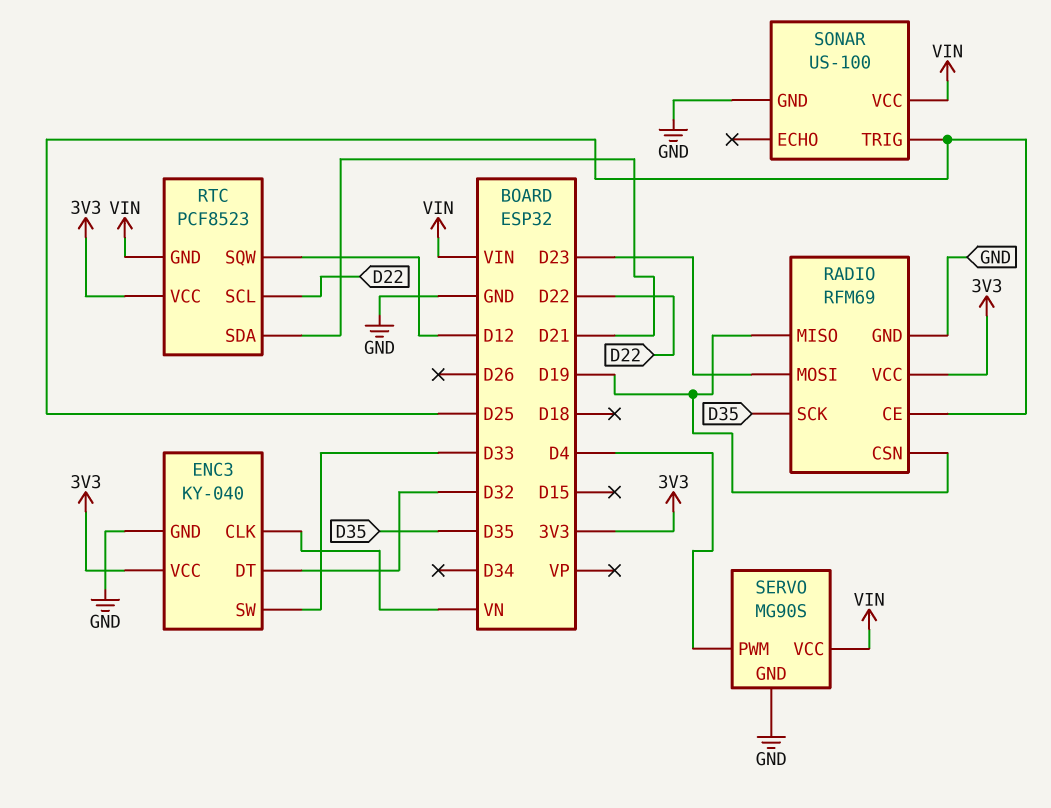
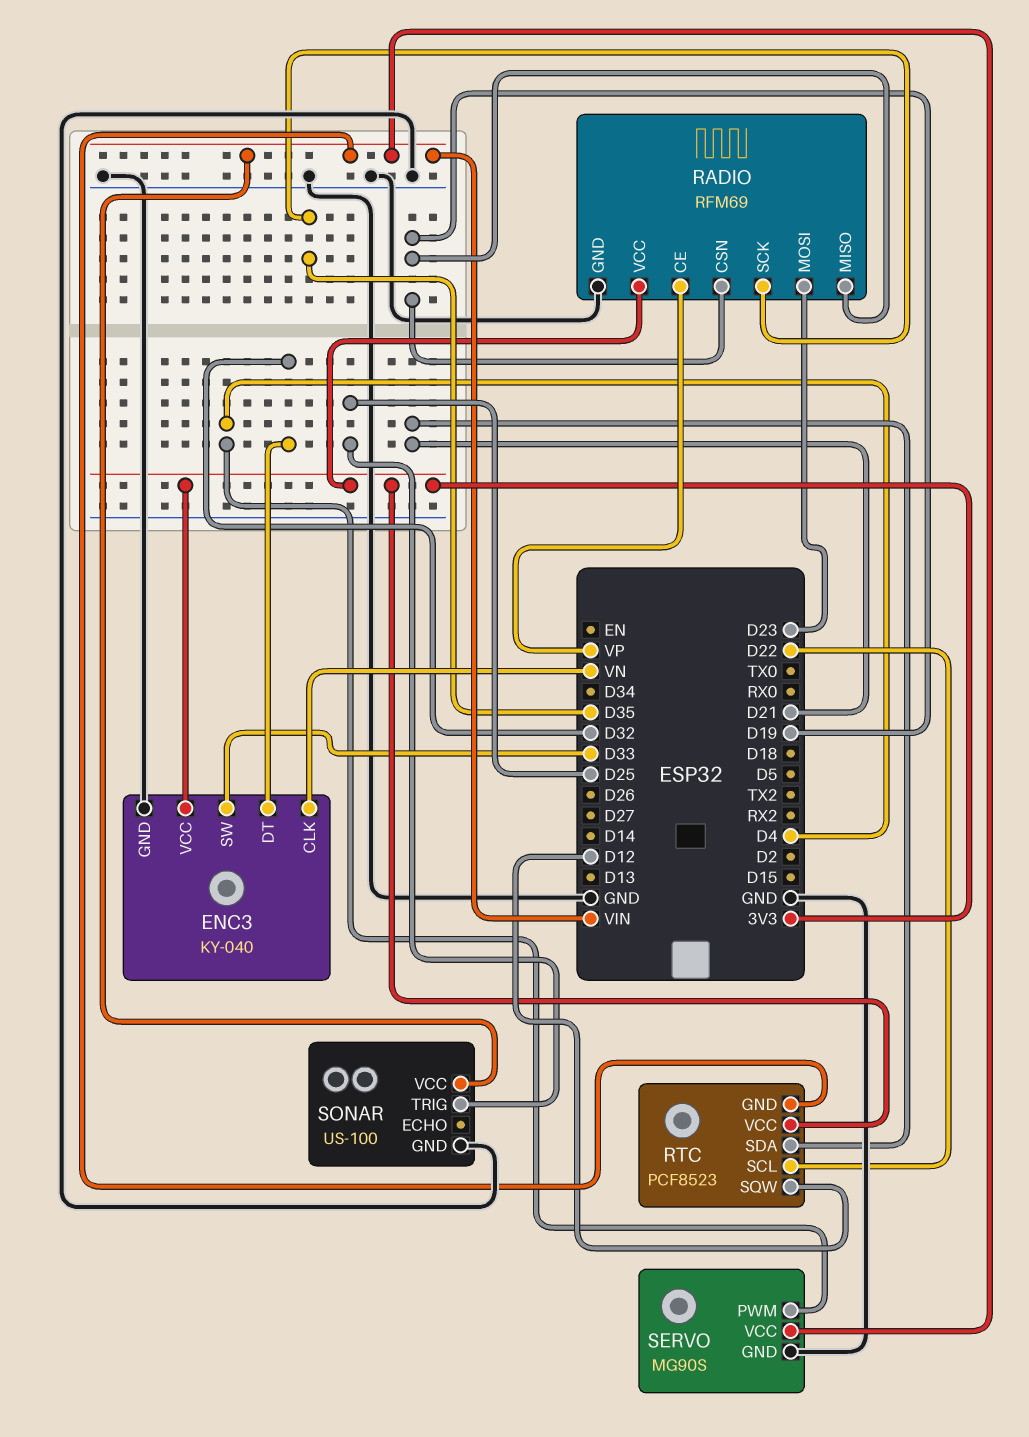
RADIO pin CE: D25 -> VP

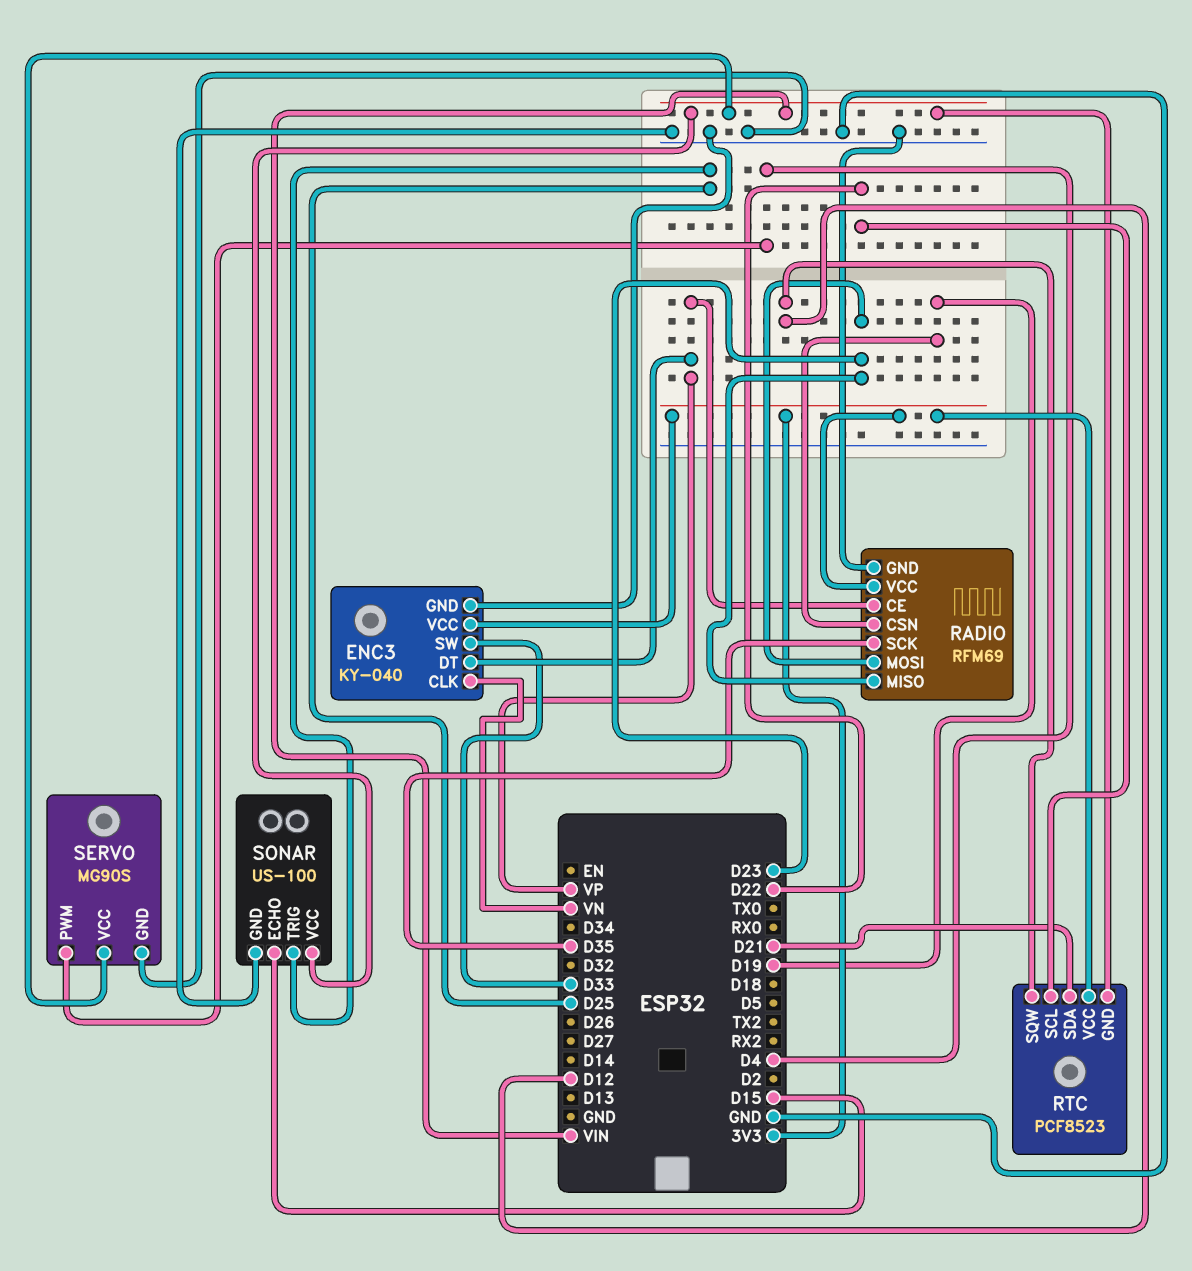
ENC3 pin DT: D32 -> VP
RADIO pin MISO: D19 -> D23
SONAR pin ECHO: none -> D15

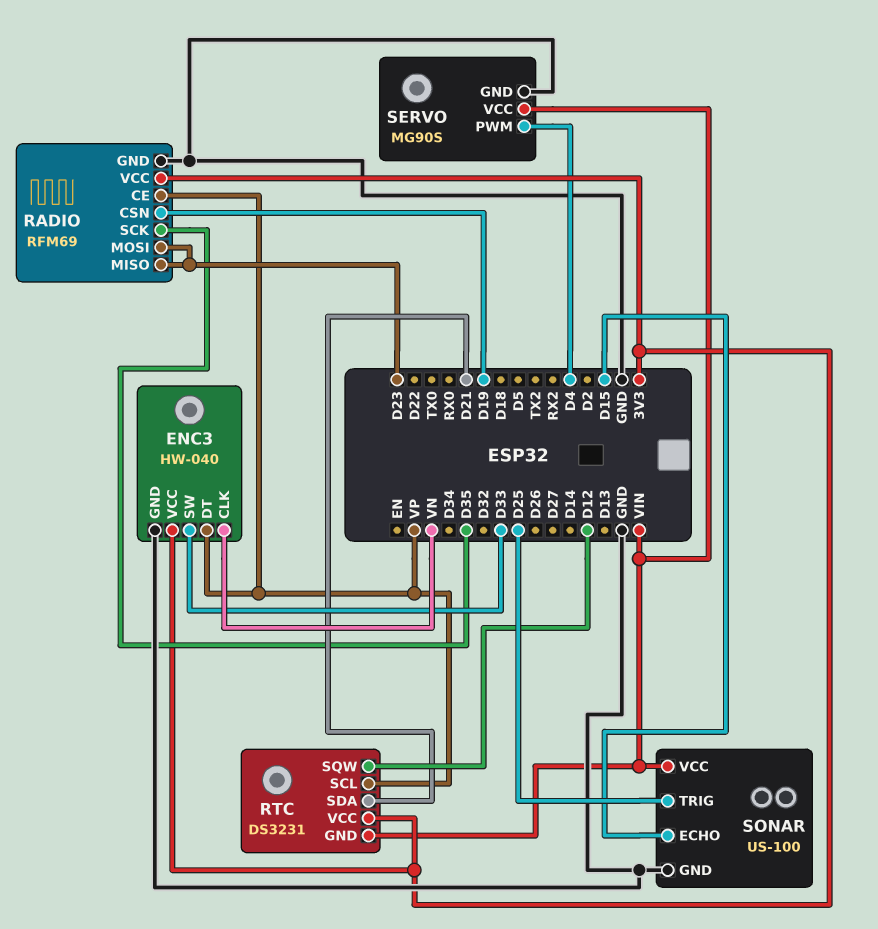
ENC3: KY-040 -> HW-040
RTC: PCF8523 -> DS3231
RTC pin SCL: D22 -> VP

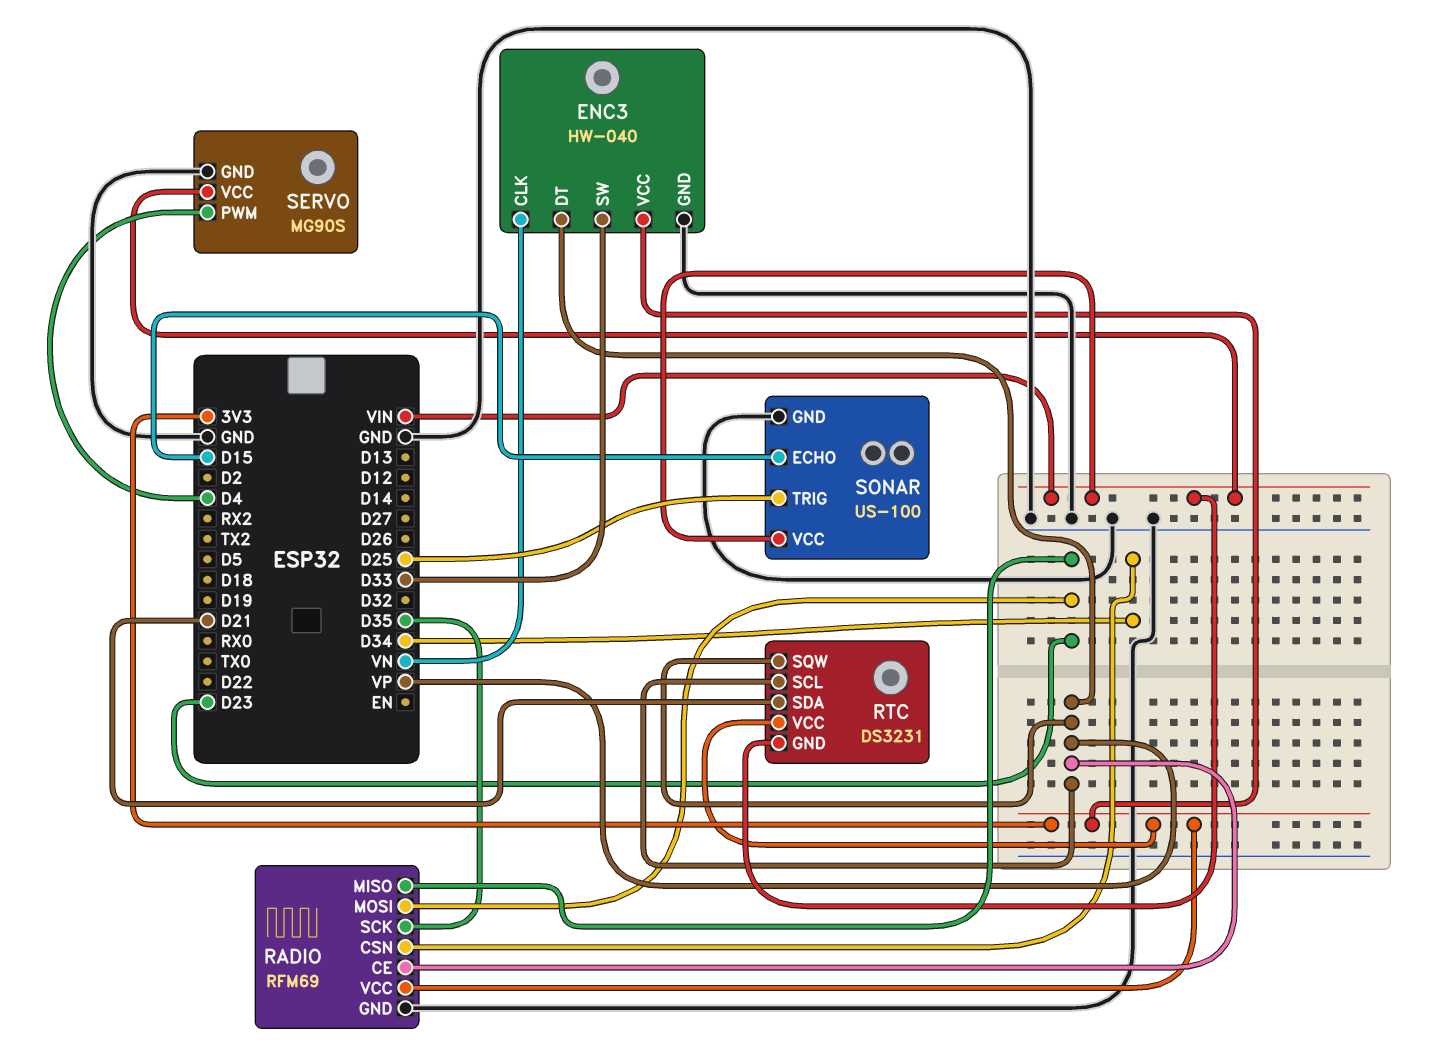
RADIO pin CSN: D19 -> D34
RTC pin SQW: D12 -> VP

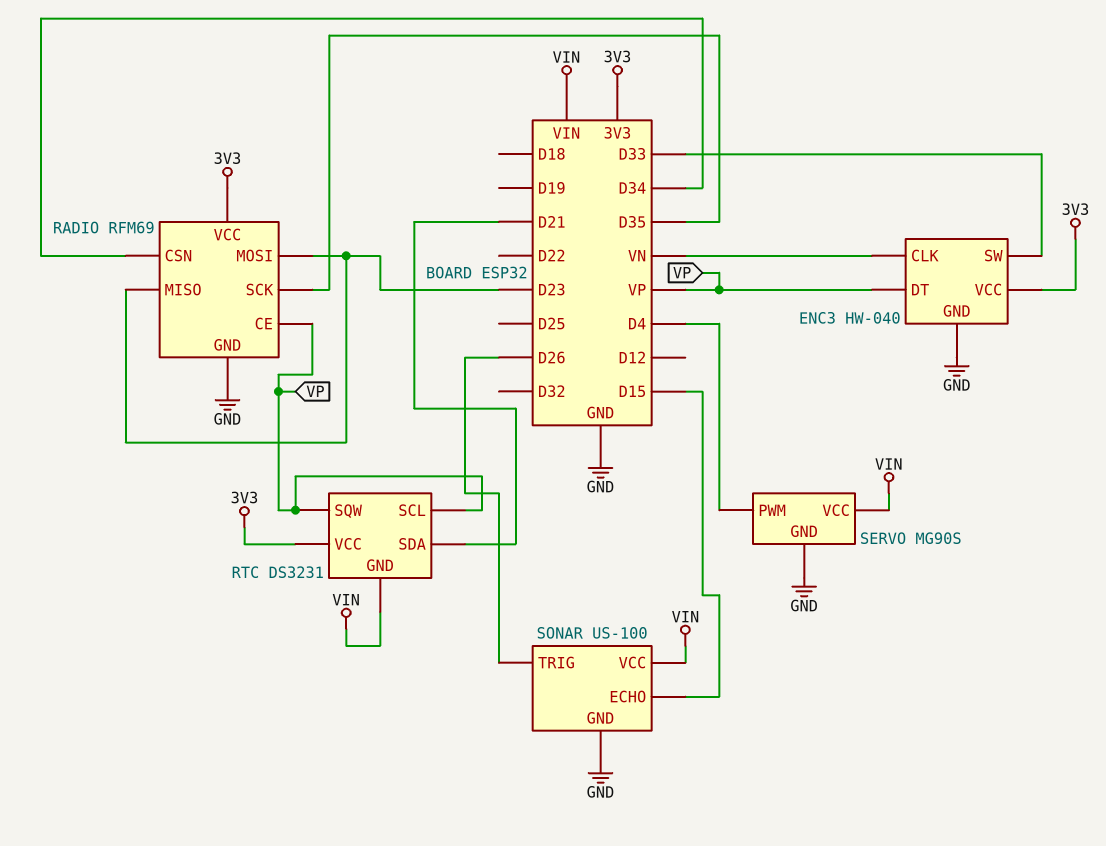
SONAR pin TRIG: D25 -> D26

